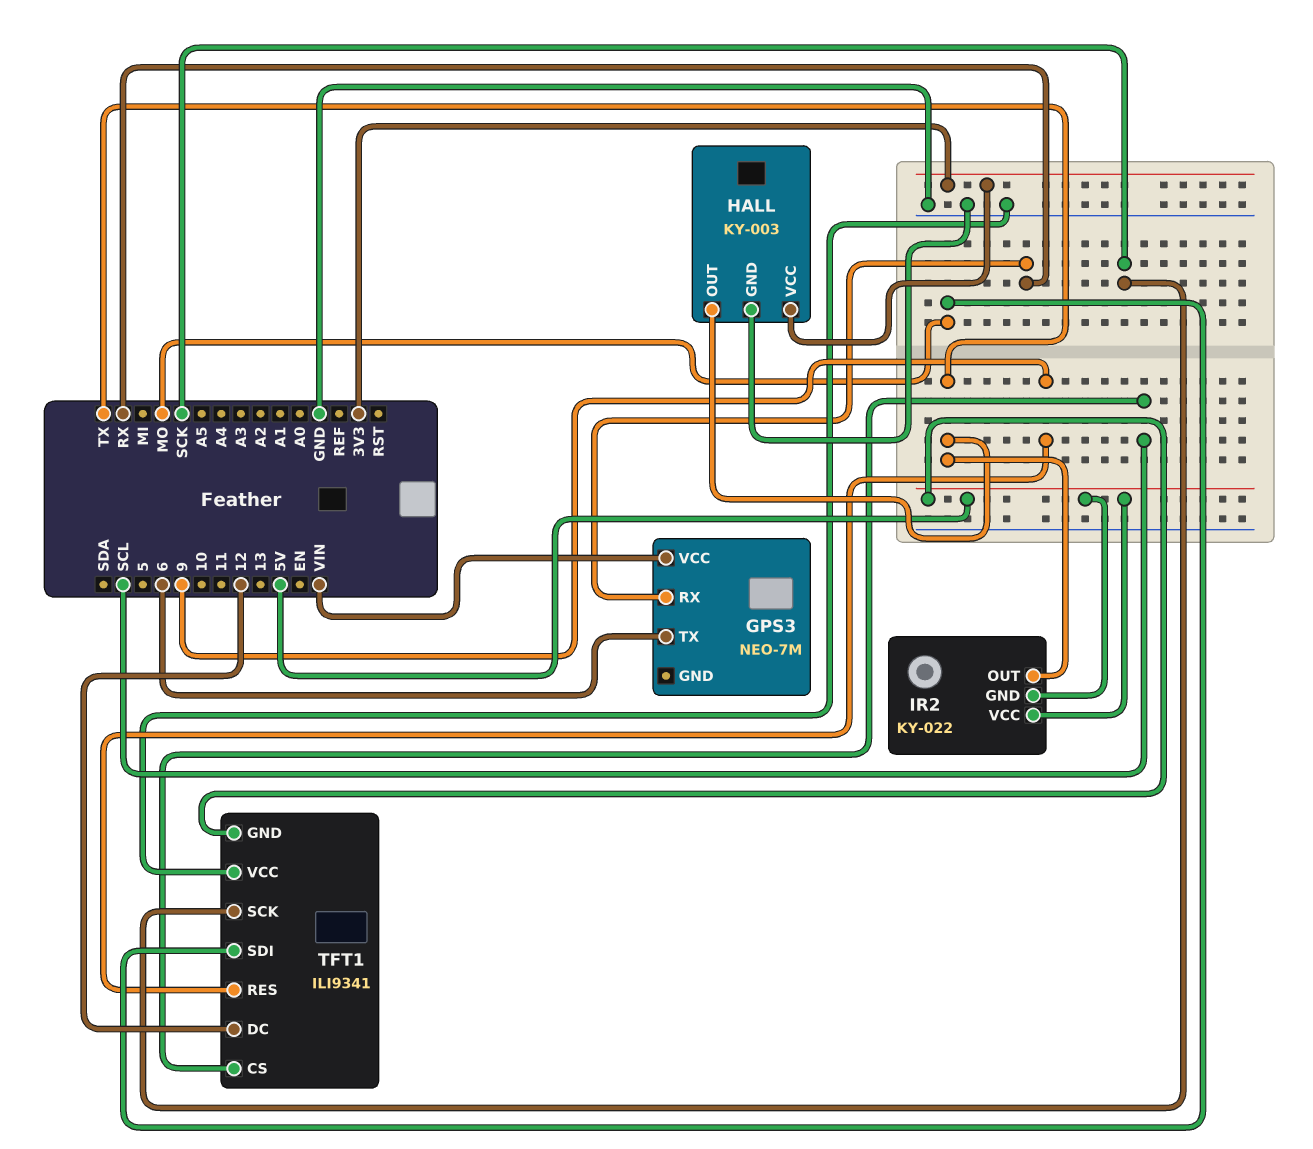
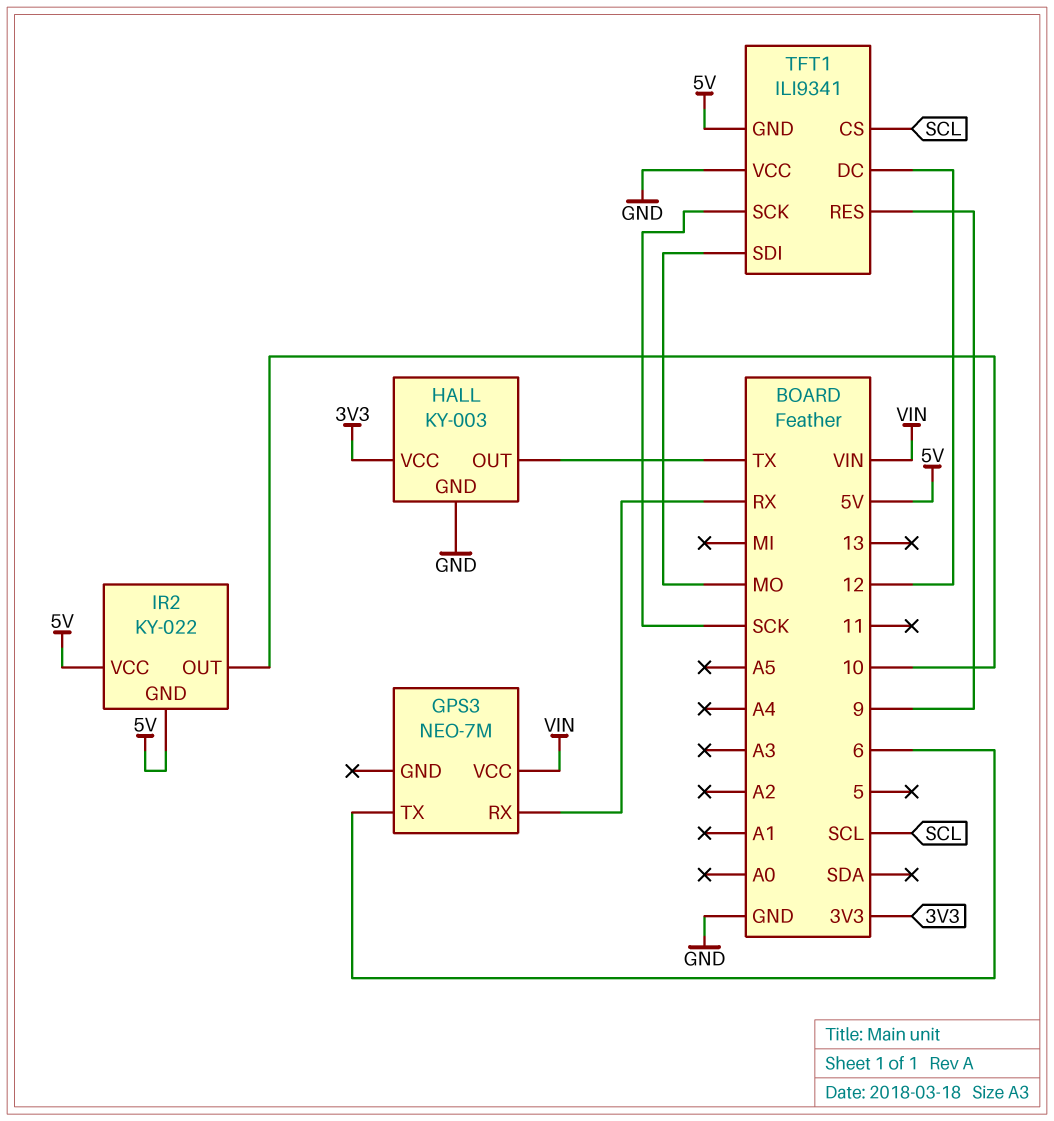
IR2 pin OUT: TX -> 10

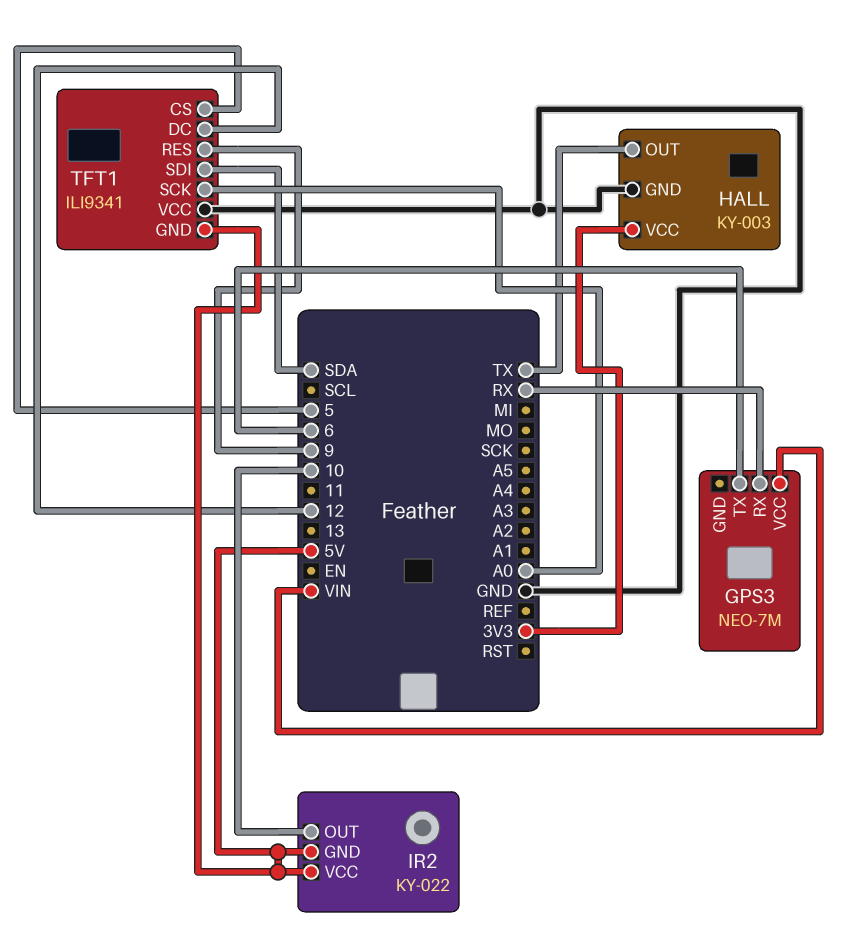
TFT1 pin CS: SCL -> 5
TFT1 pin SCK: SCK -> A0
TFT1 pin SDI: MO -> SDA

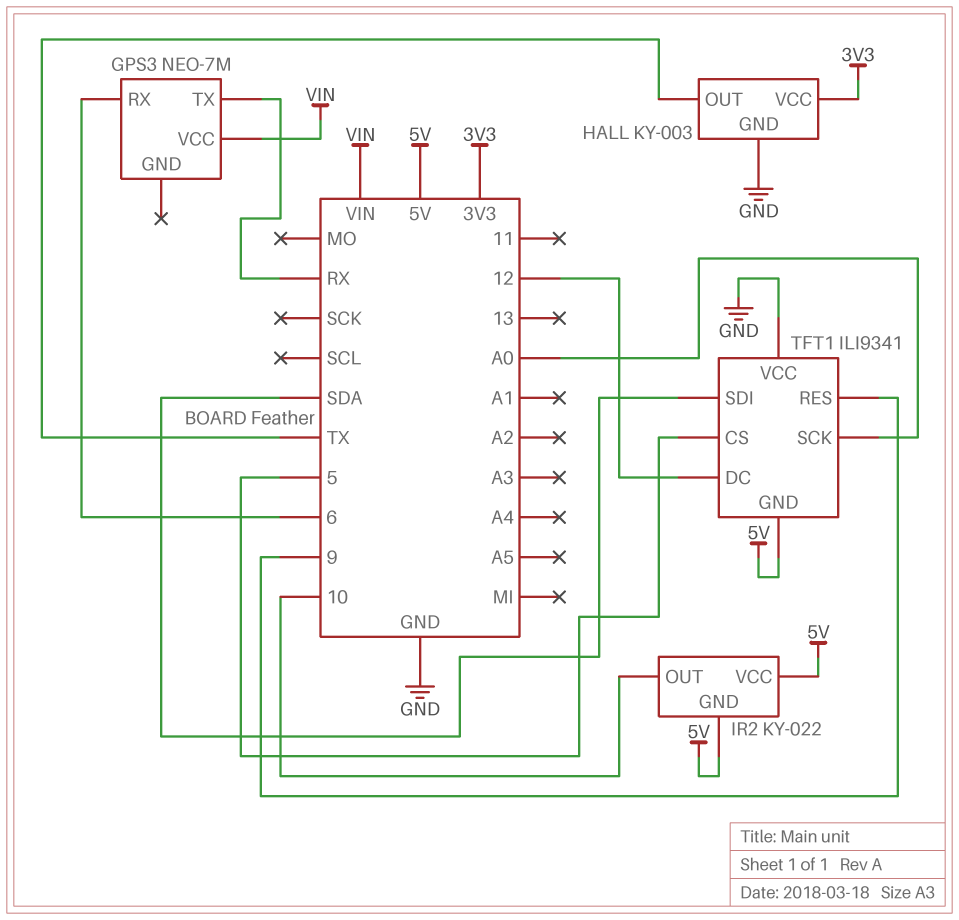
GPS3 pin RX: RX -> 6
GPS3 pin TX: 6 -> RX

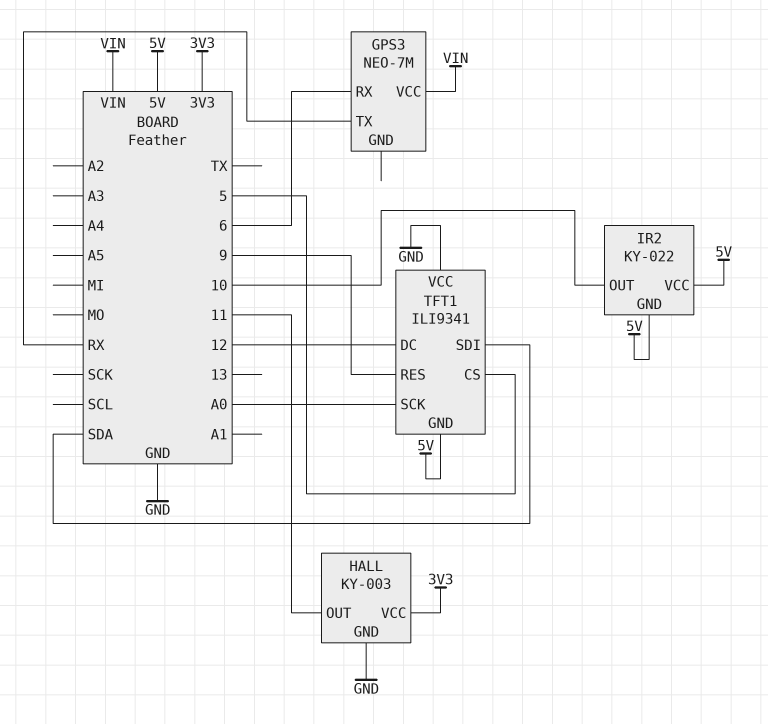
HALL pin OUT: TX -> 11

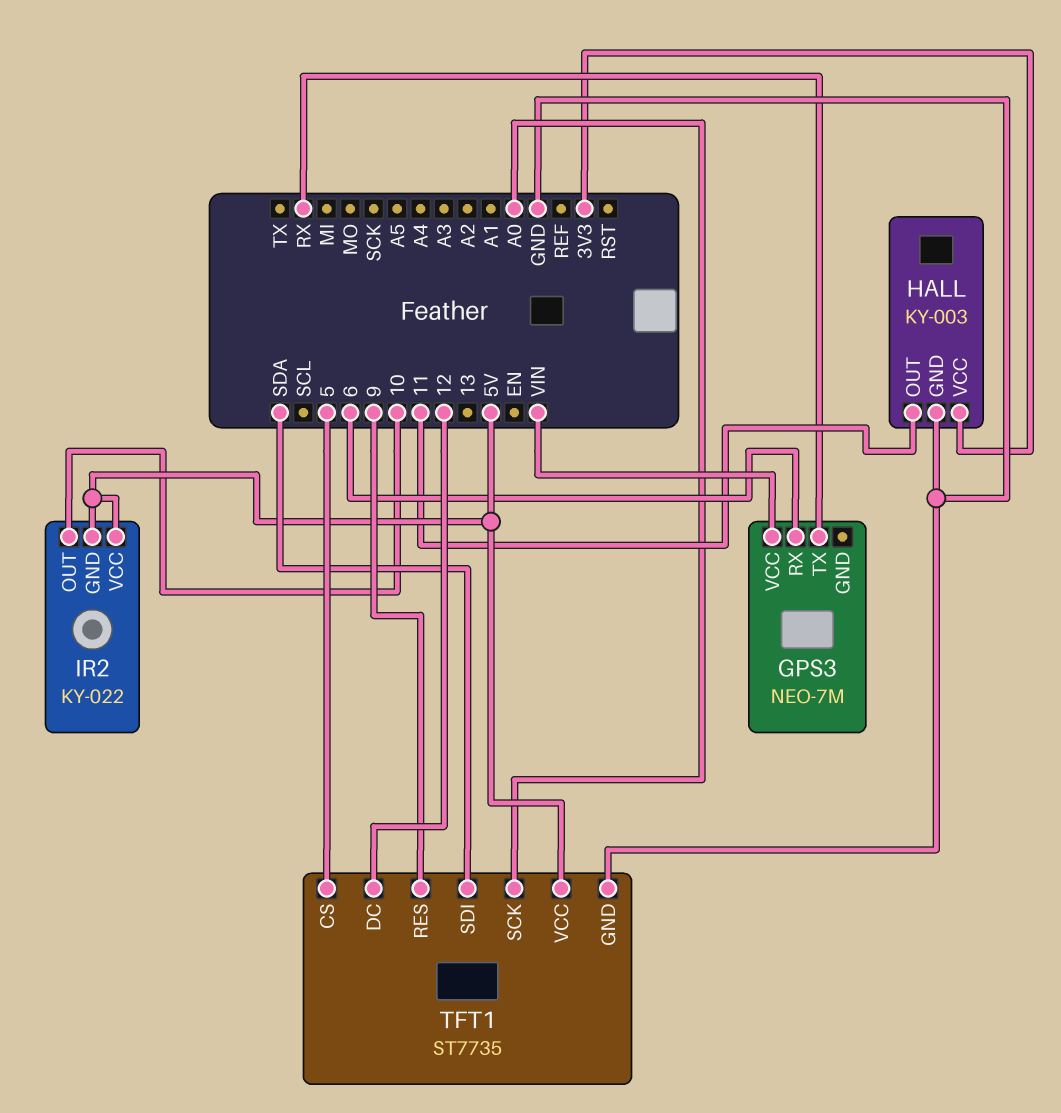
TFT1: ILI9341 -> ST7735
TFT1 pin GND: 5V -> GND
TFT1 pin VCC: GND -> 5V

